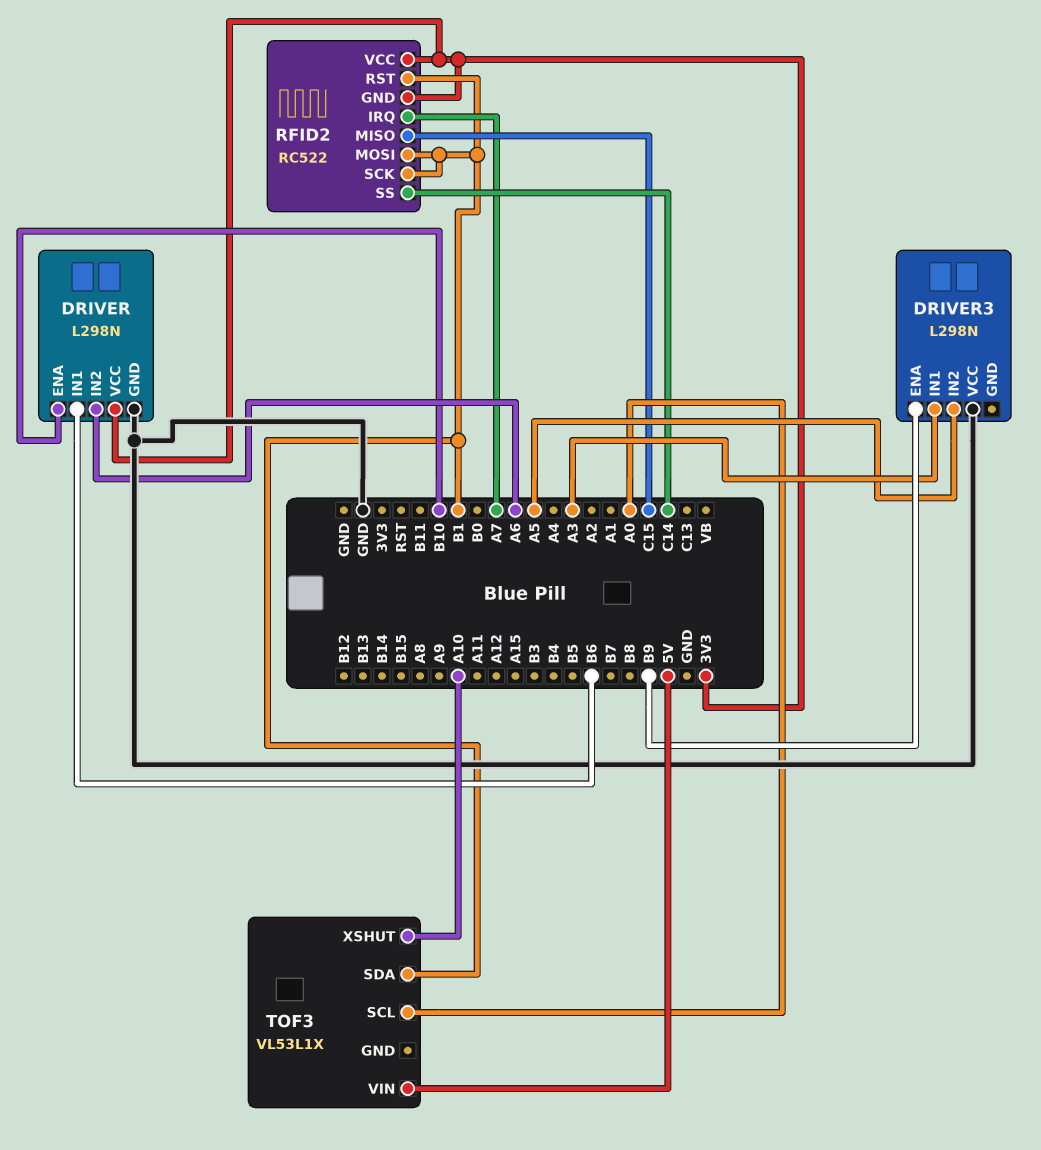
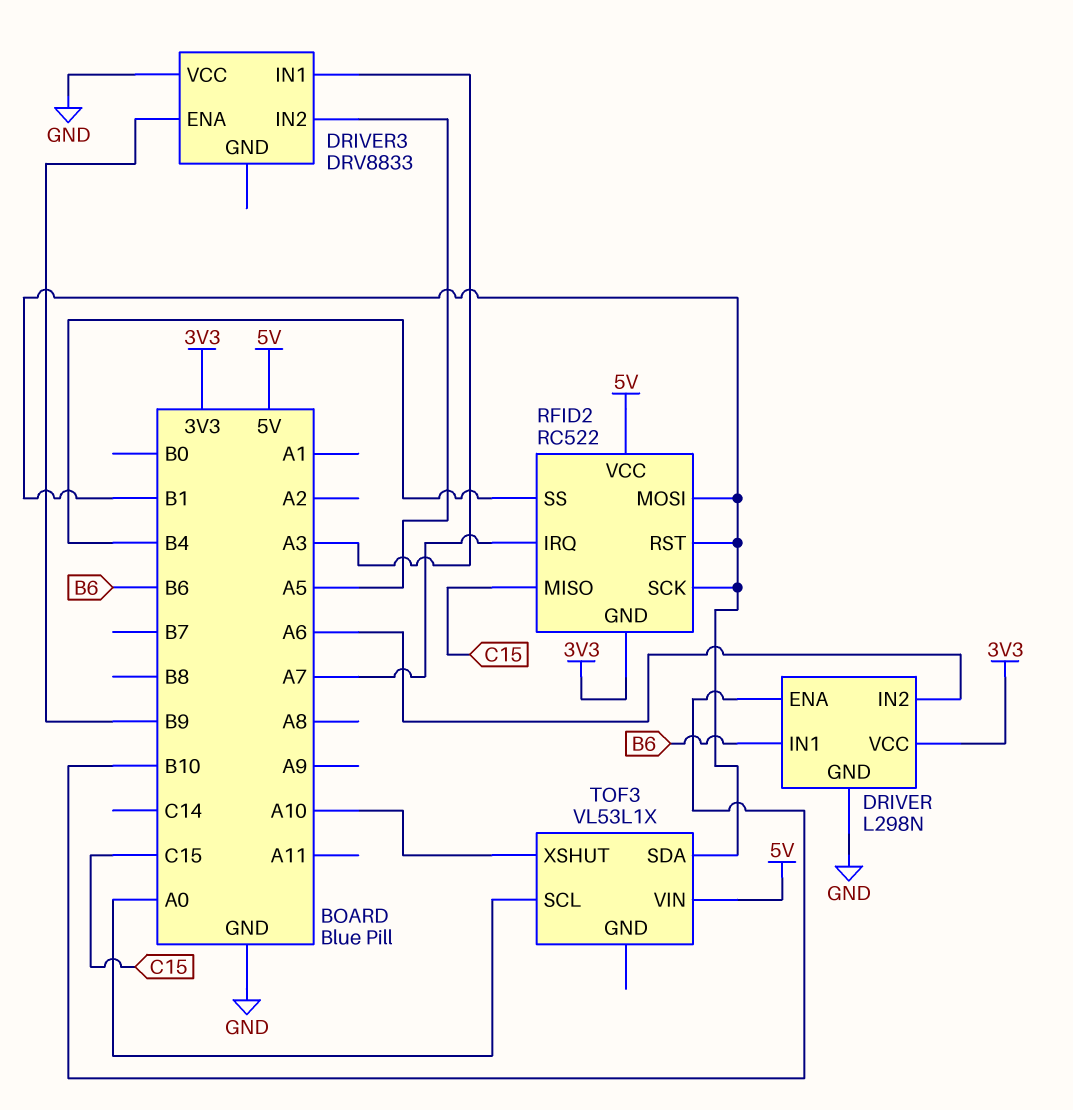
DRIVER3: L298N -> DRV8833
RFID2 pin SS: C14 -> B4
RFID2 pin VCC: 3V3 -> 5V

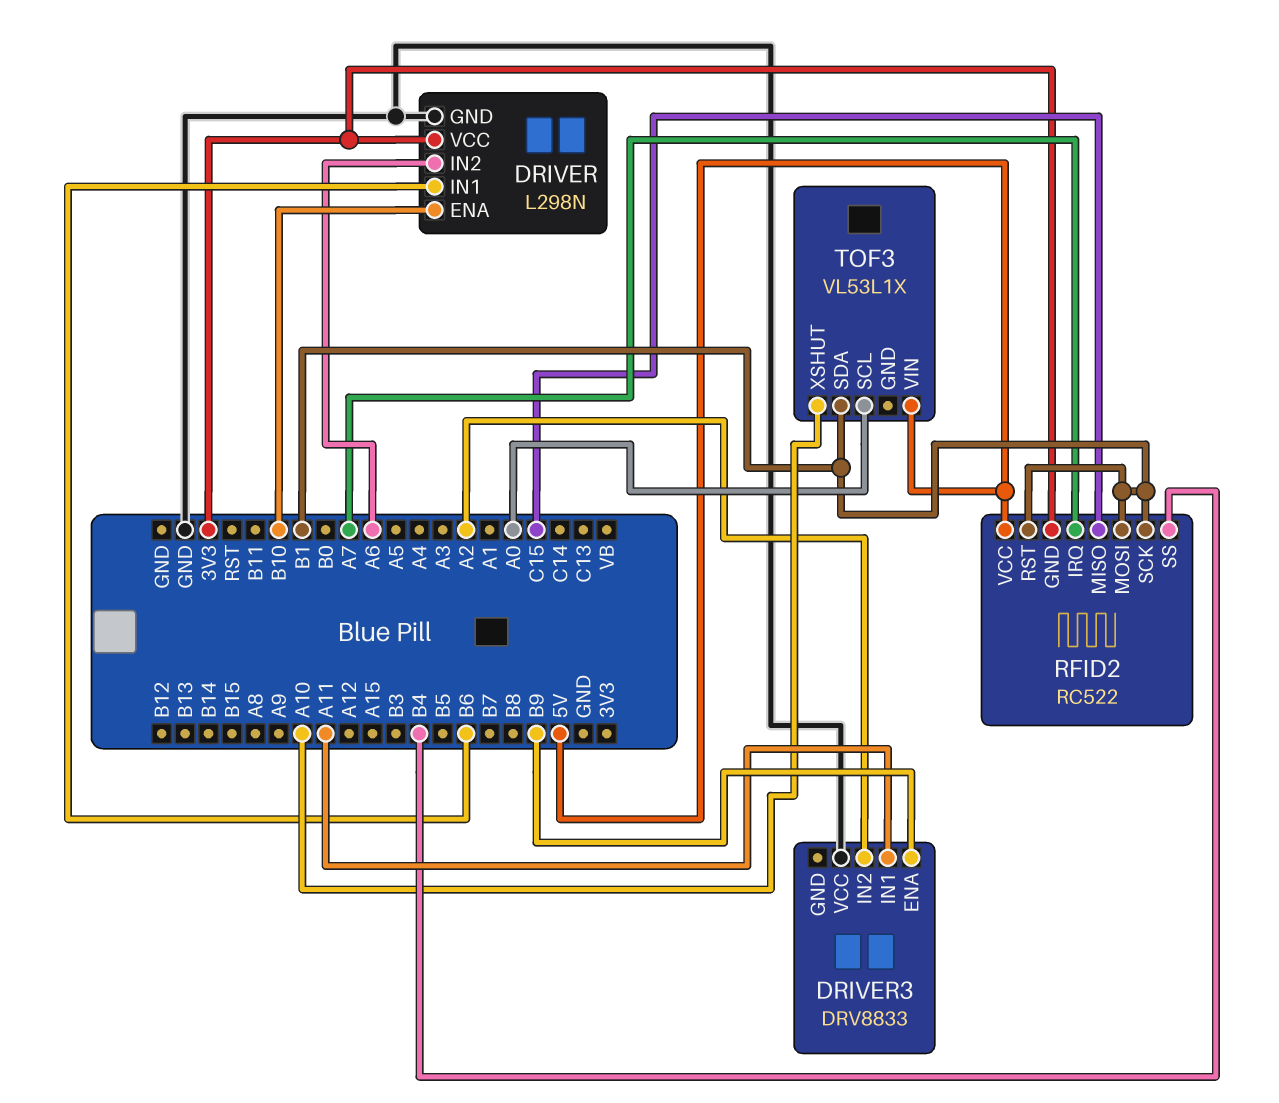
DRIVER3 pin IN1: A3 -> A11
DRIVER3 pin IN2: A5 -> A2

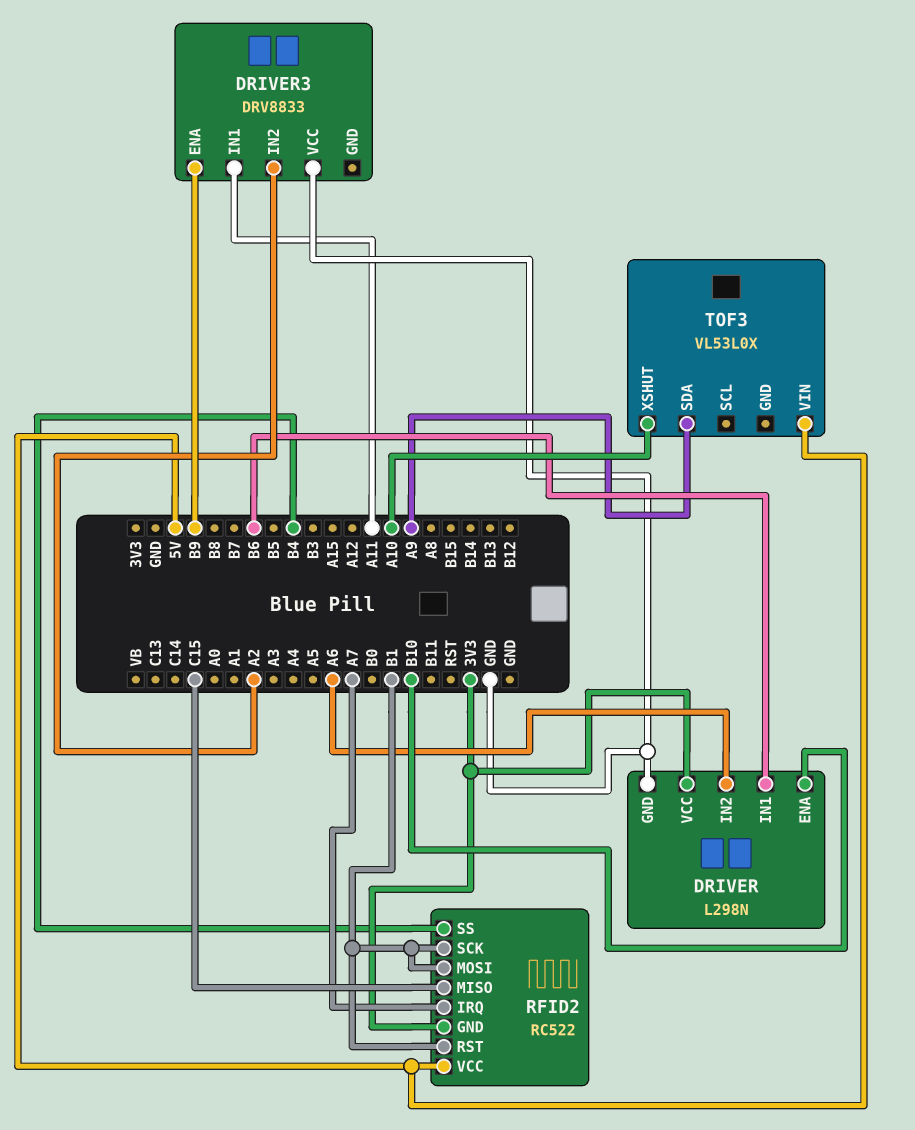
TOF3: VL53L1X -> VL53L0X
TOF3 pin SCL: A0 -> none
TOF3 pin SDA: B1 -> A9

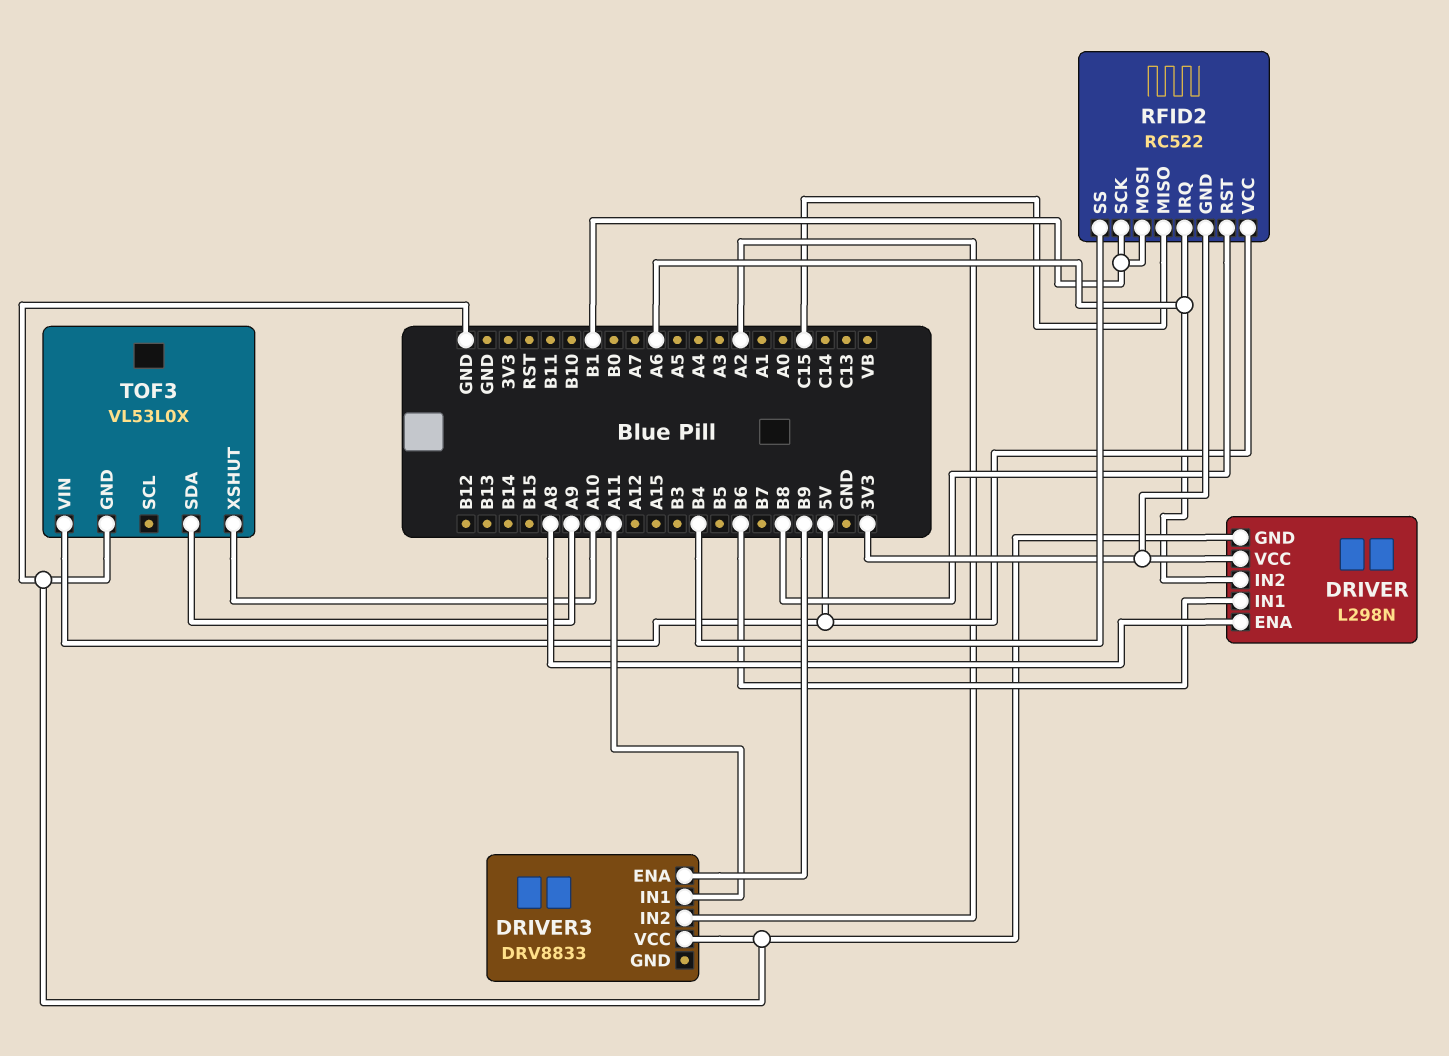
DRIVER pin ENA: B10 -> A8
RFID2 pin IRQ: A7 -> A6
RFID2 pin RST: B1 -> B8
TOF3 pin GND: none -> GND

